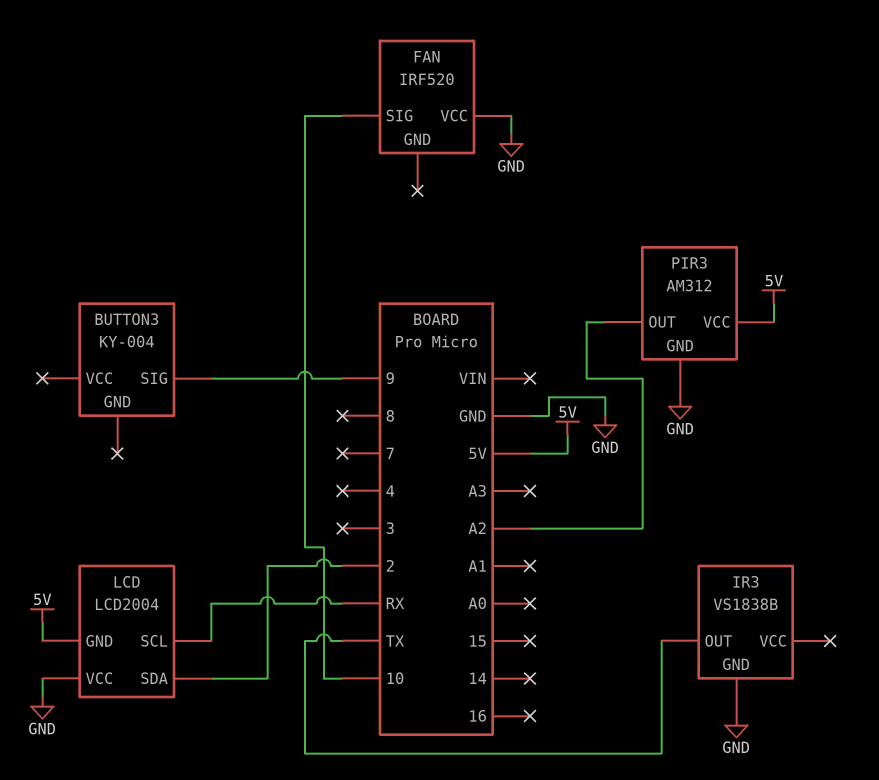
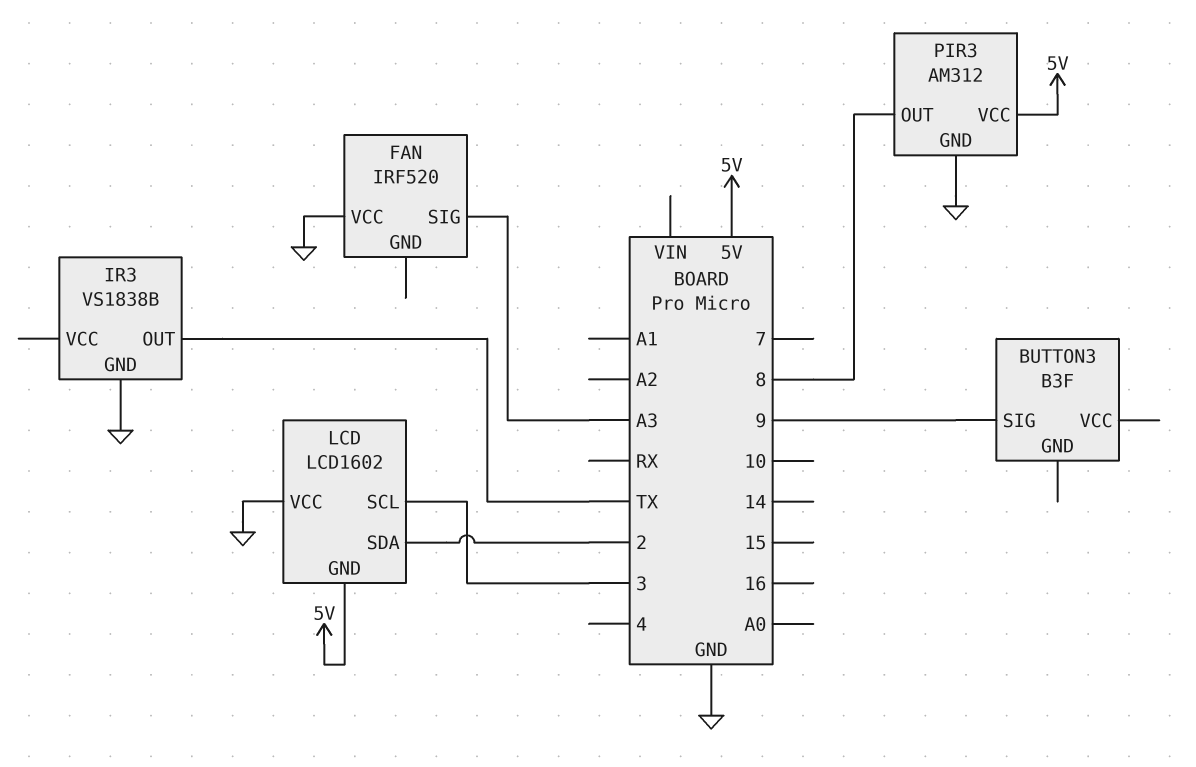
BUTTON3: KY-004 -> B3F
FAN pin SIG: 10 -> A3
LCD: LCD2004 -> LCD1602
LCD pin SCL: RX -> 3
PIR3 pin OUT: A2 -> 8

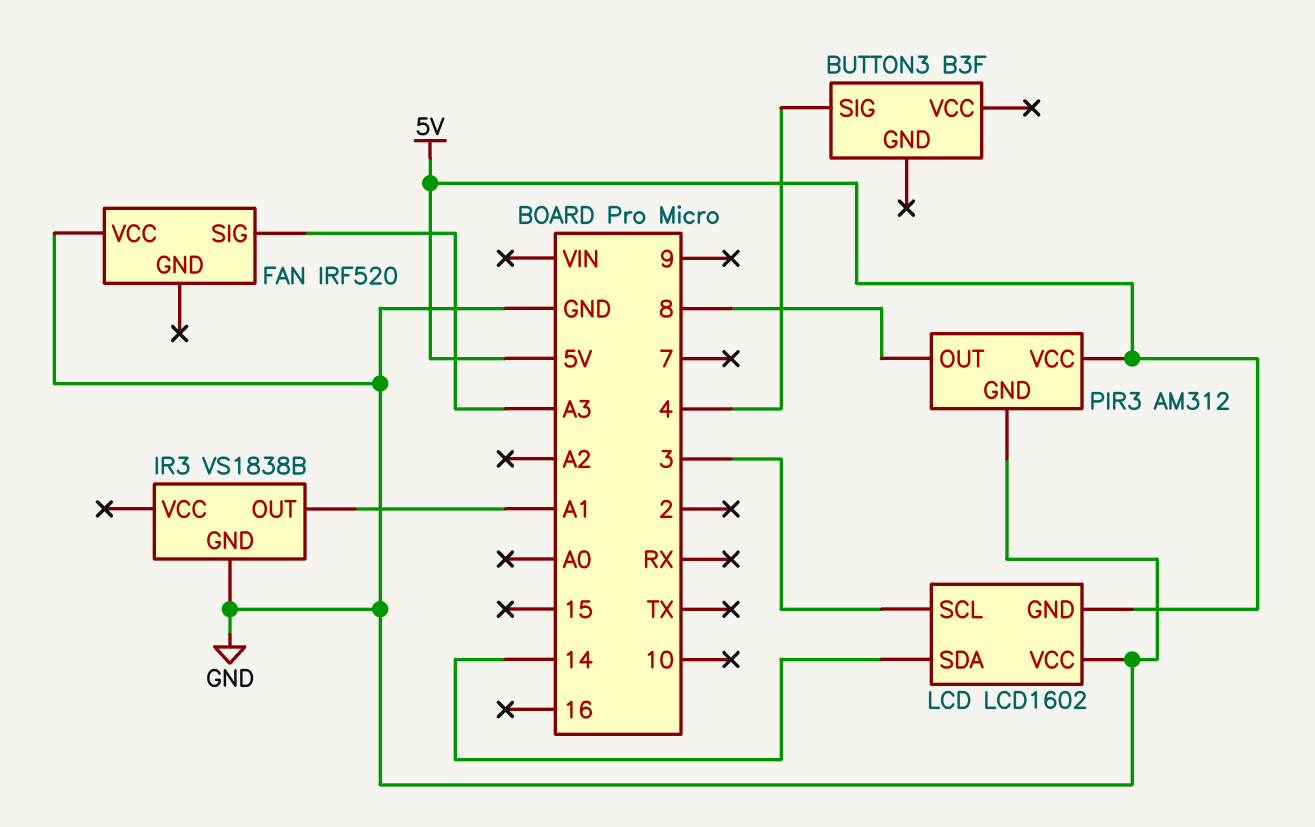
BUTTON3 pin SIG: 9 -> 4
IR3 pin OUT: TX -> A1
LCD pin SDA: 2 -> 14

